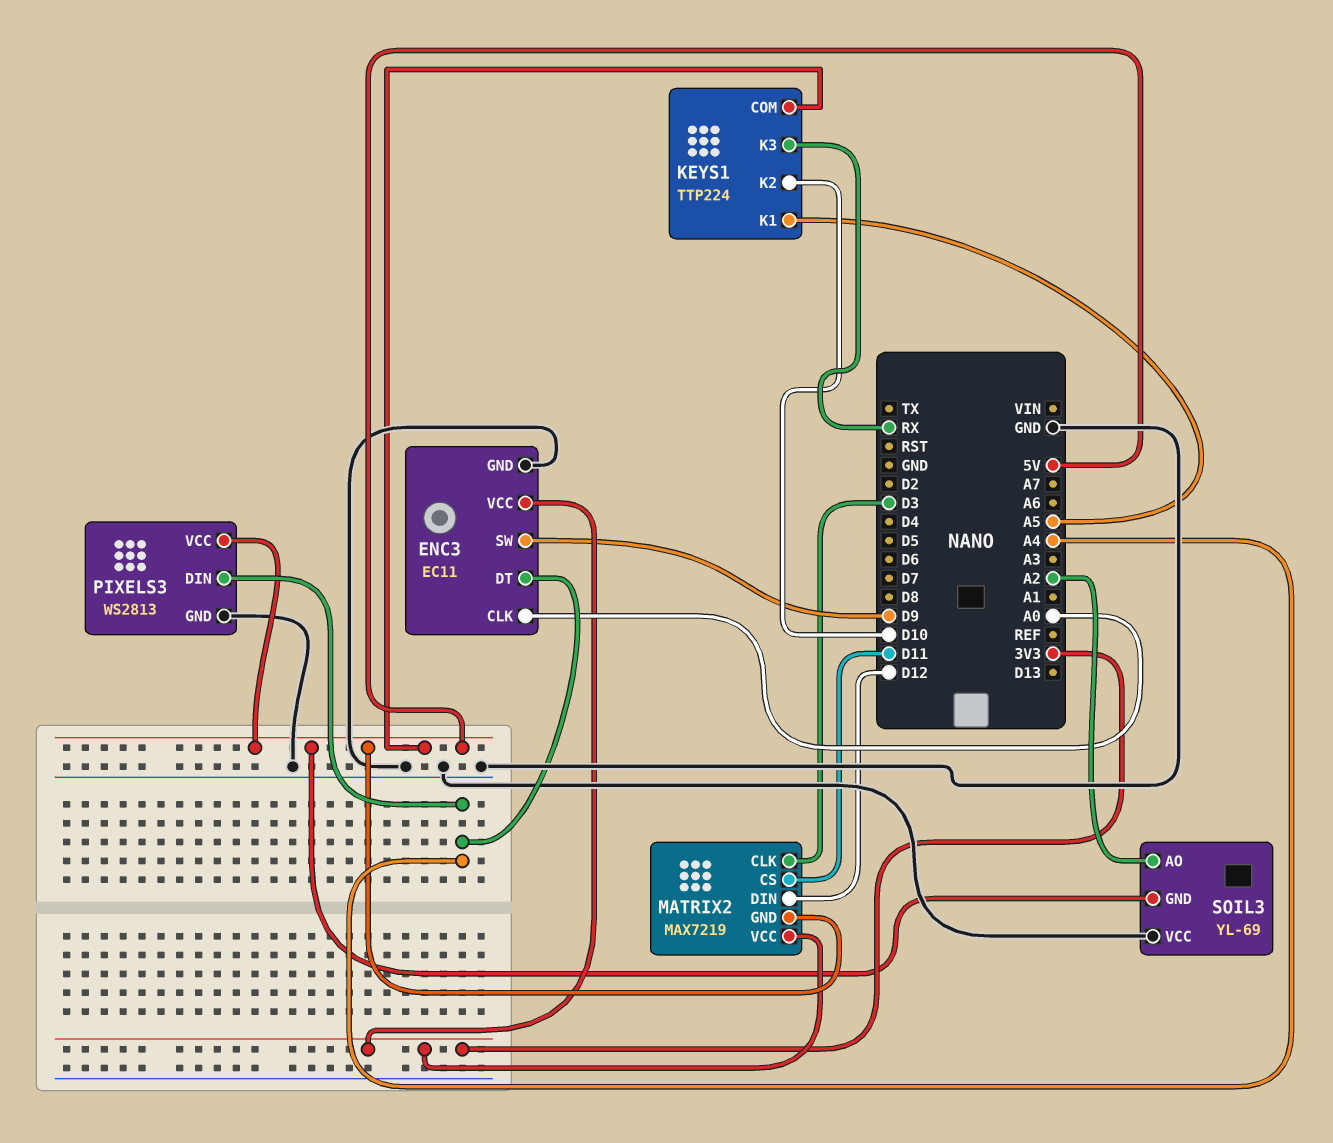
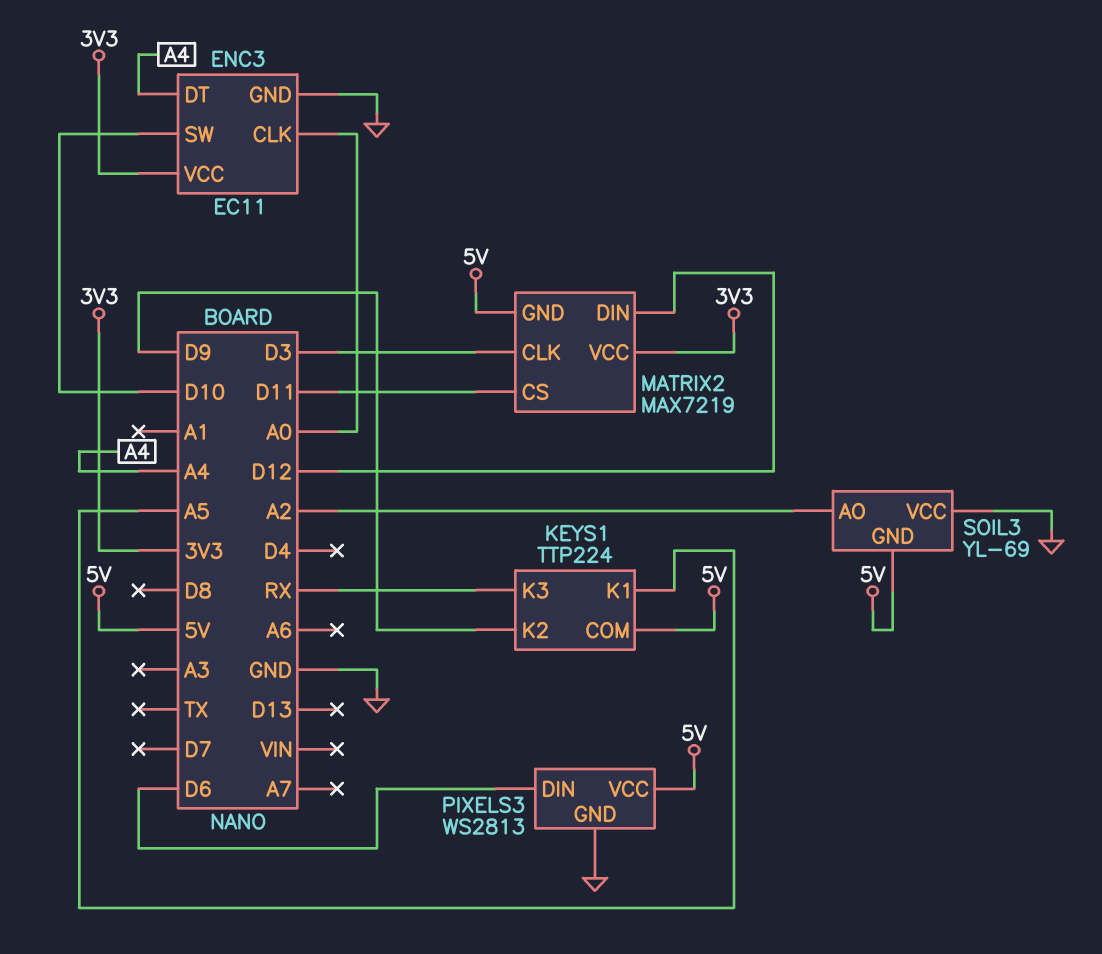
ENC3 pin SW: D9 -> D10
KEYS1 pin K2: D10 -> D9
PIXELS3 pin DIN: A4 -> D6

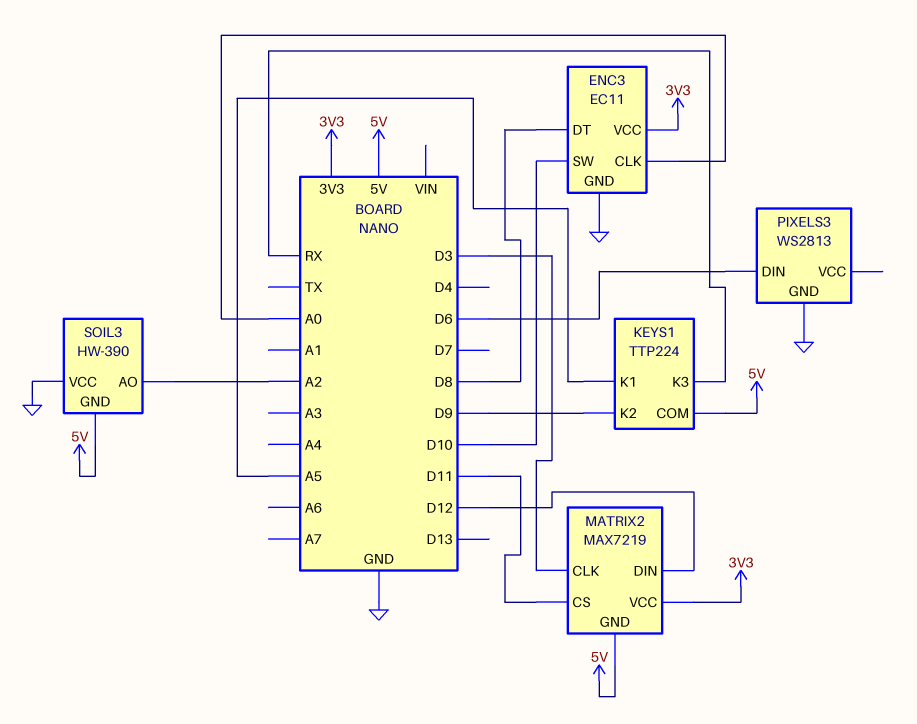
ENC3 pin DT: A4 -> D8
PIXELS3 pin VCC: 5V -> none
SOIL3: YL-69 -> HW-390

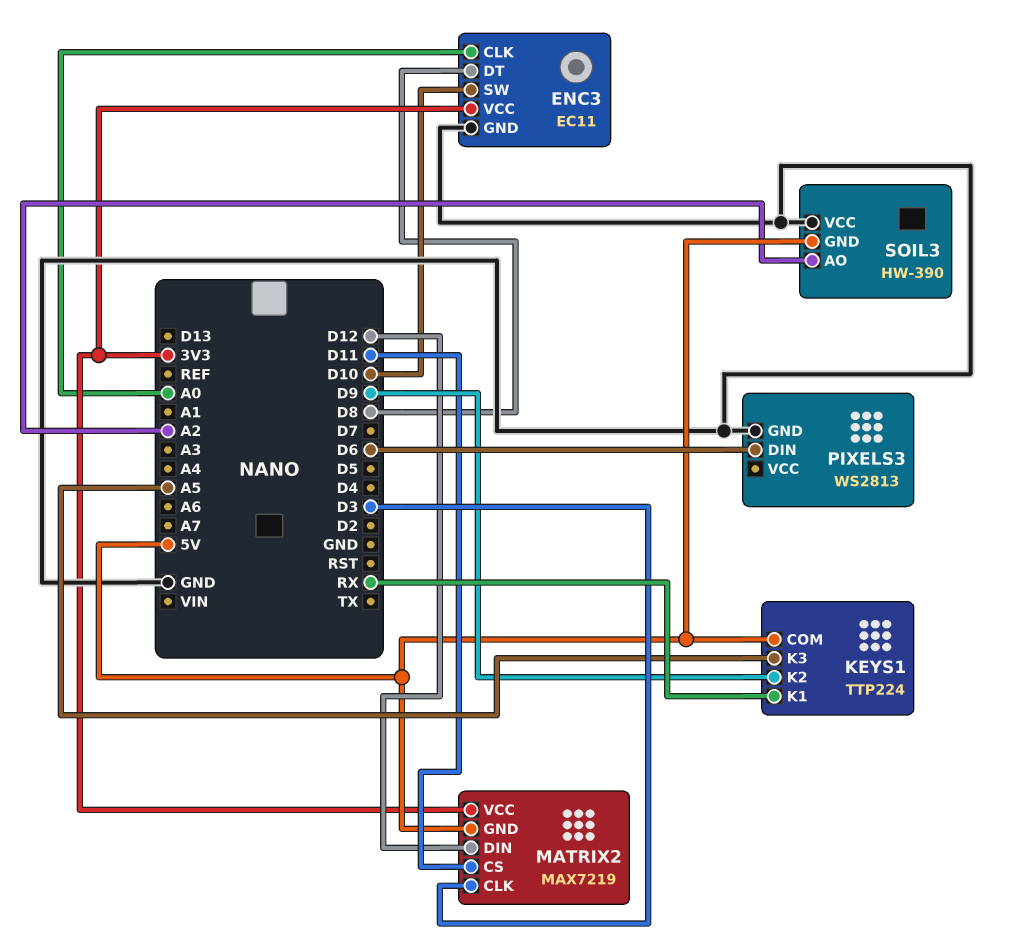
KEYS1 pin K1: A5 -> RX
KEYS1 pin K3: RX -> A5

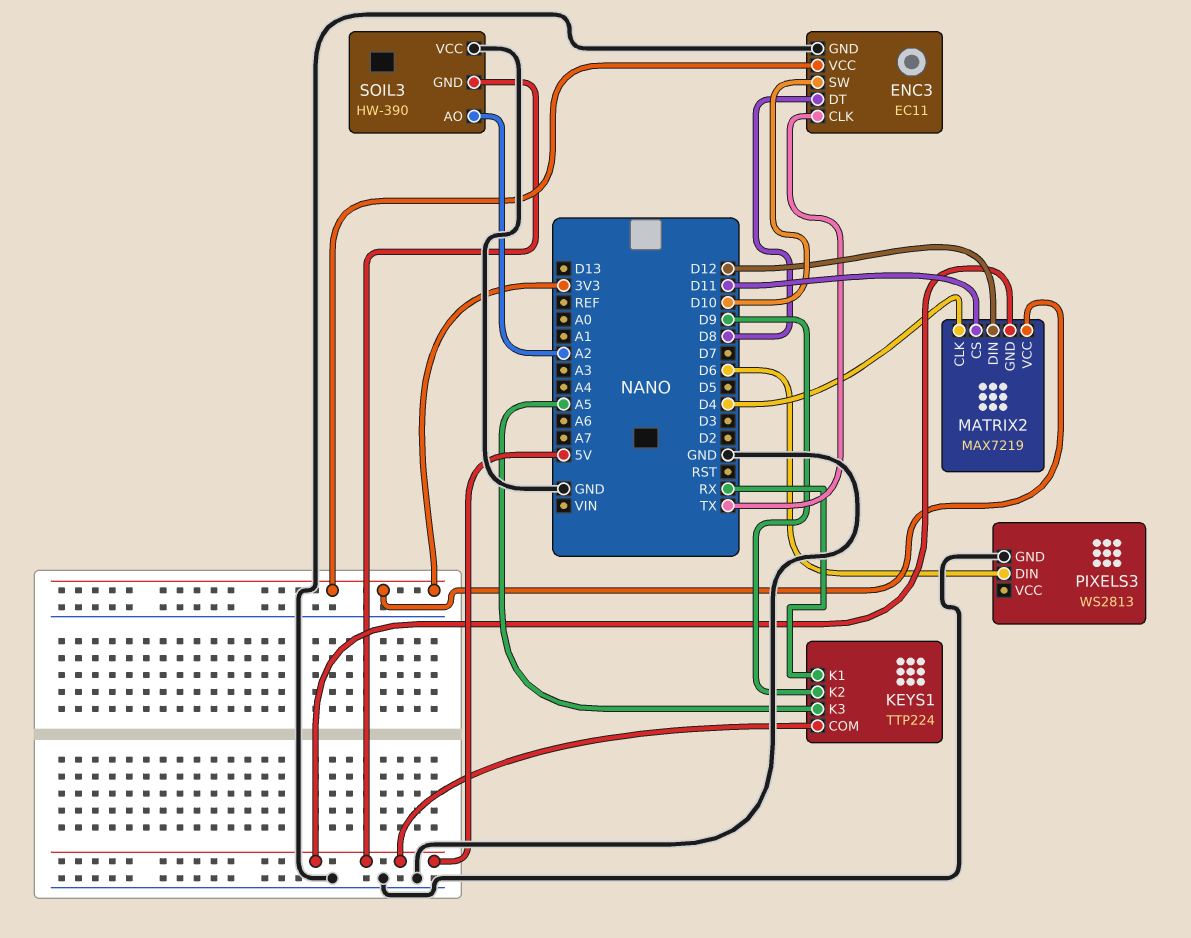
ENC3 pin CLK: A0 -> TX
MATRIX2 pin CLK: D3 -> D4

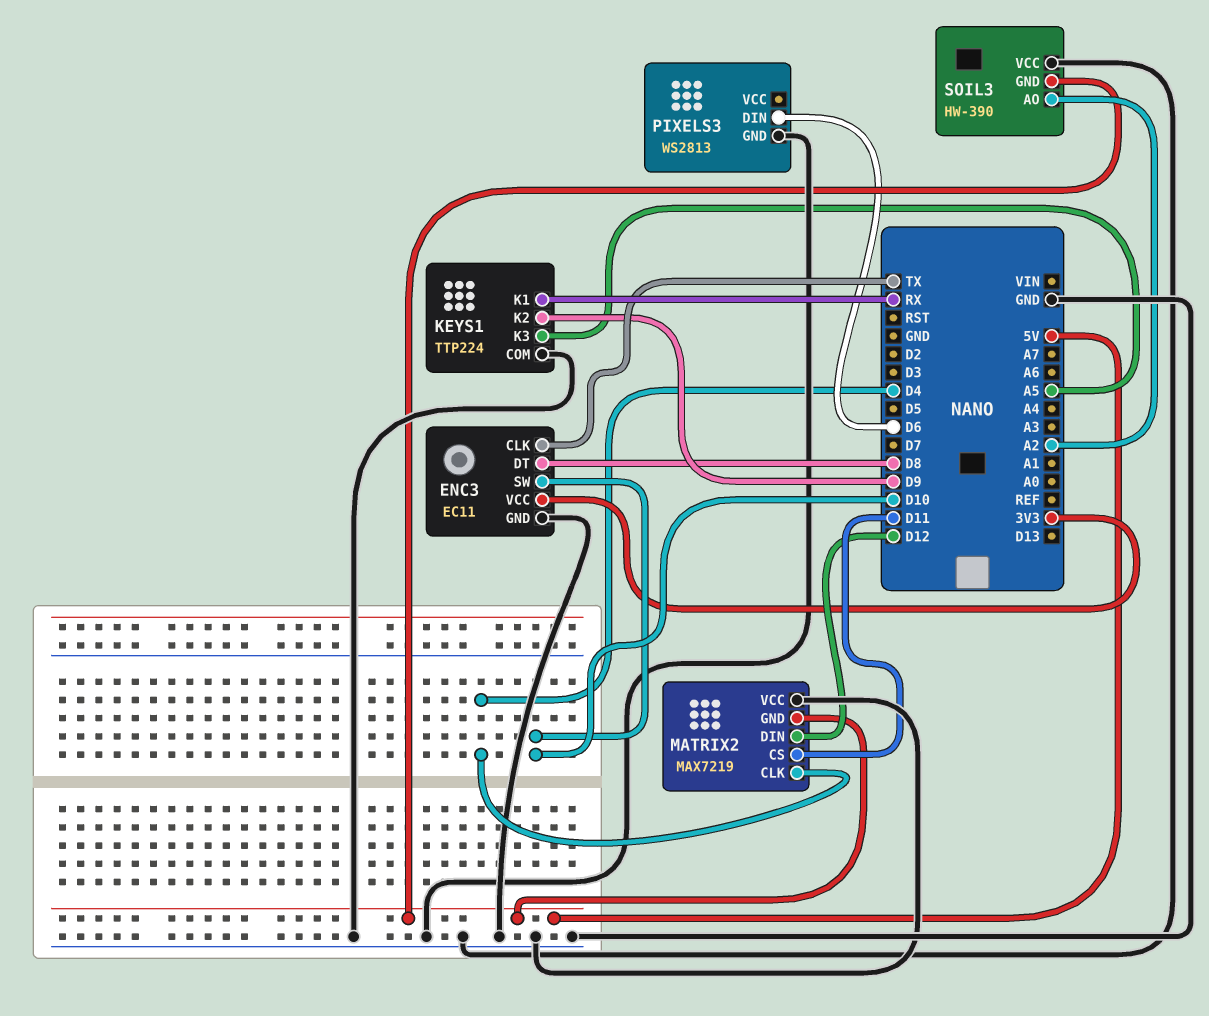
KEYS1 pin COM: 5V -> GND
MATRIX2 pin VCC: 3V3 -> GND

